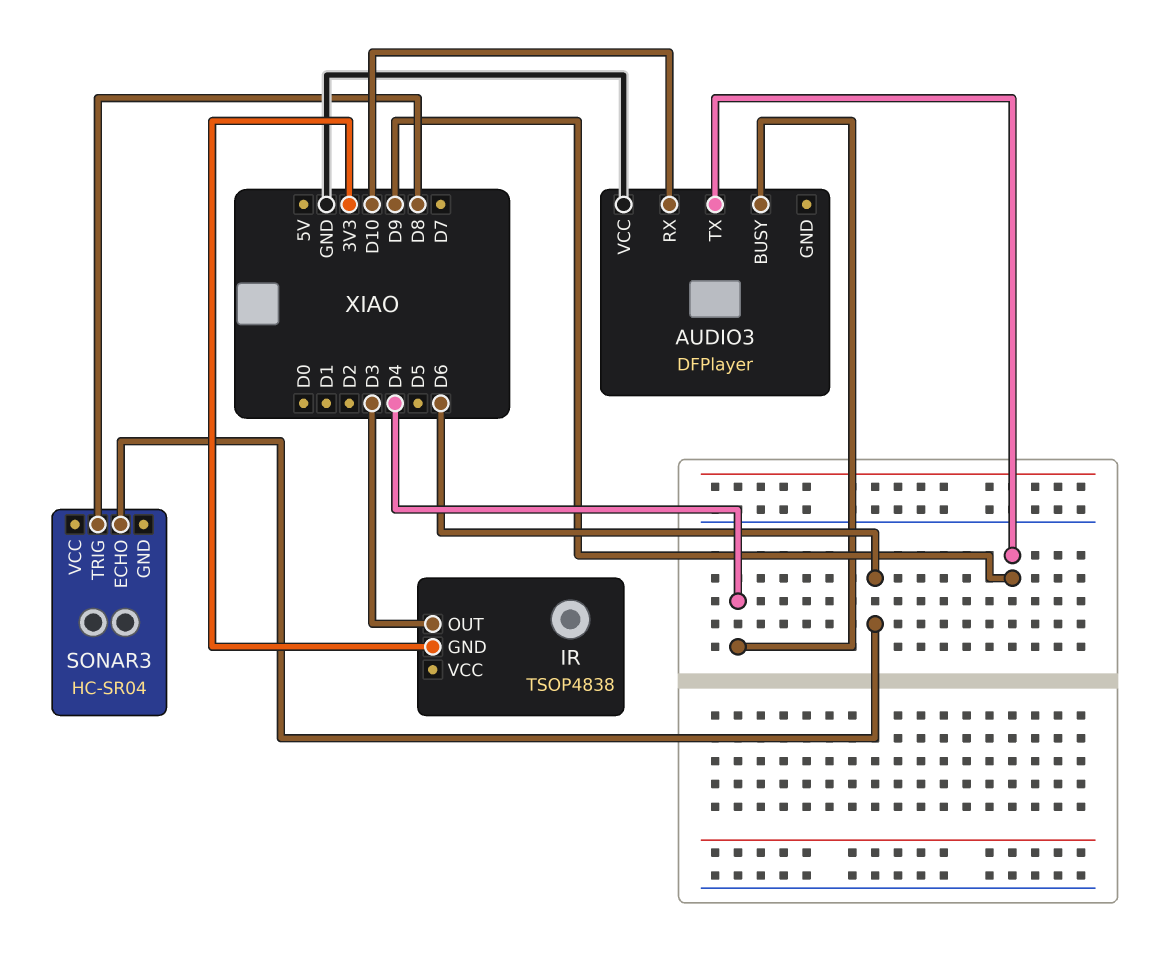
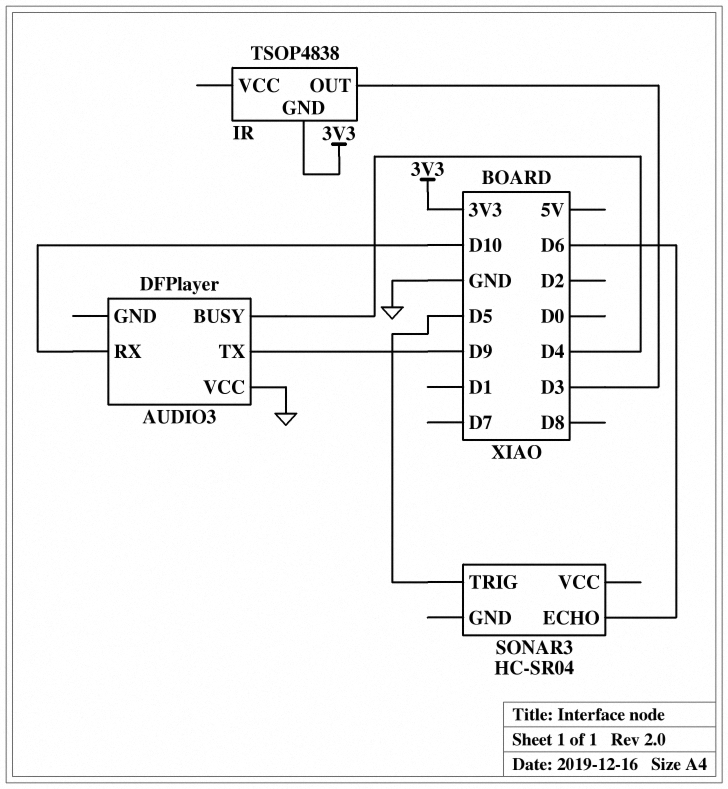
SONAR3 pin TRIG: D8 -> D5

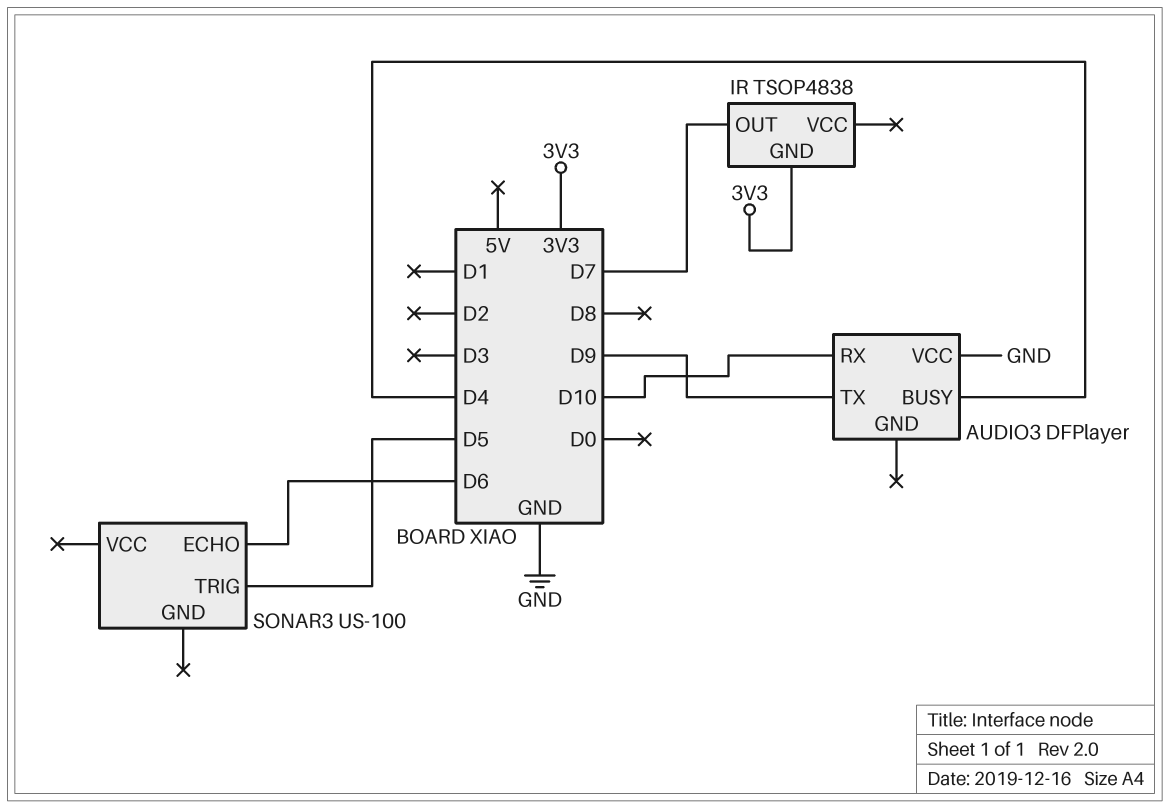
IR pin OUT: D3 -> D7
SONAR3: HC-SR04 -> US-100

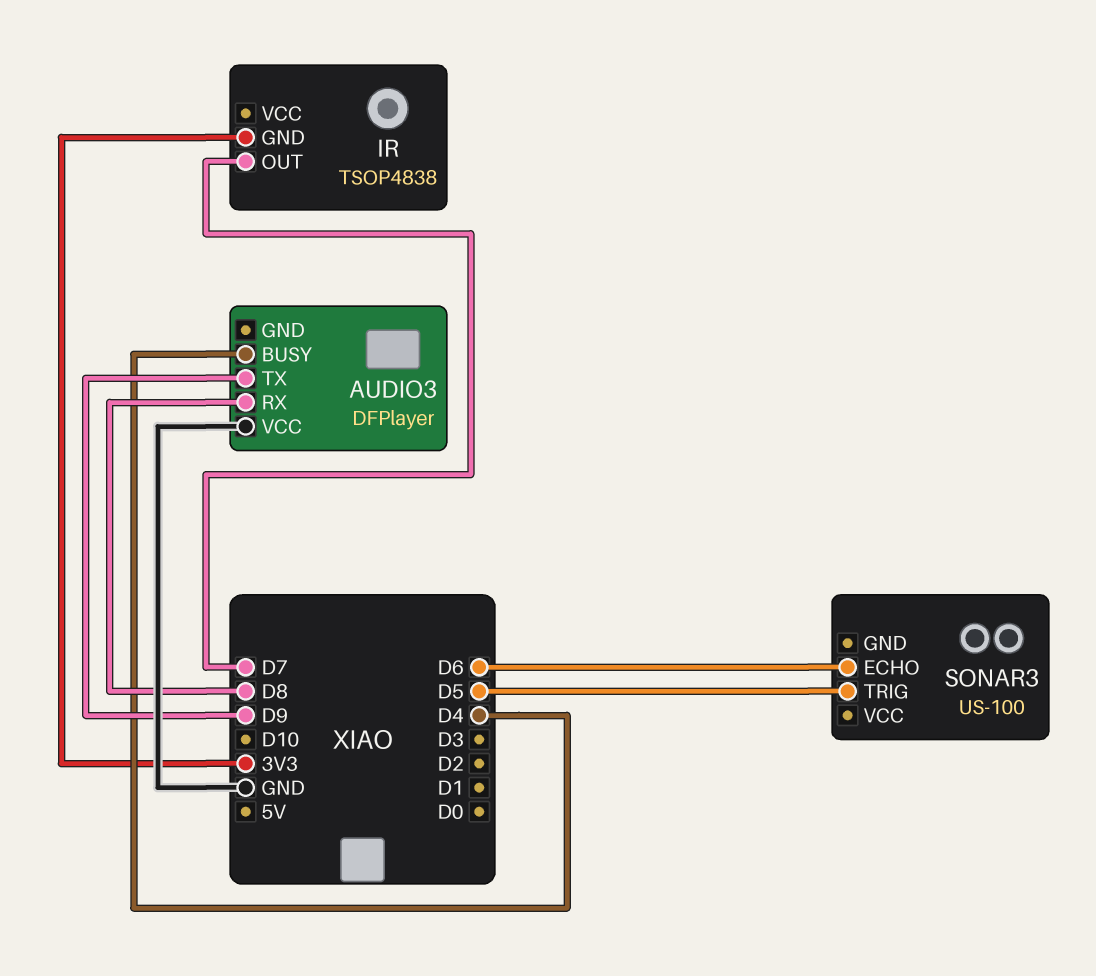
AUDIO3 pin RX: D10 -> D8

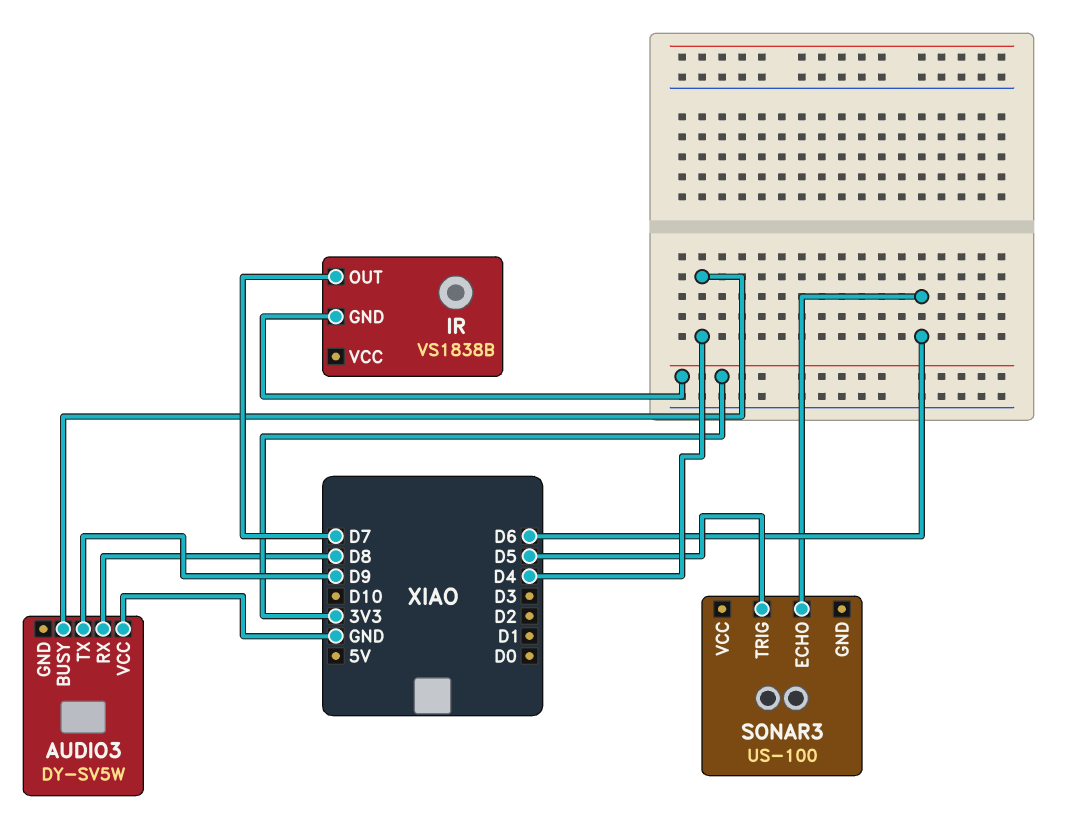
AUDIO3: DFPlayer -> DY-SV5W
IR: TSOP4838 -> VS1838B

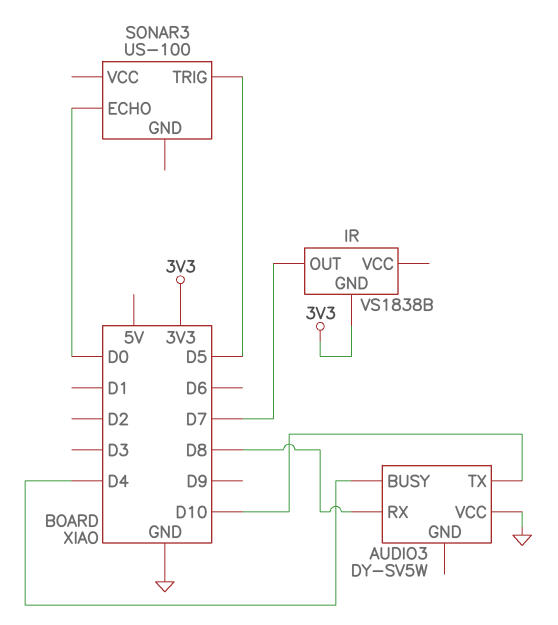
AUDIO3 pin TX: D9 -> D10
SONAR3 pin ECHO: D6 -> D0

